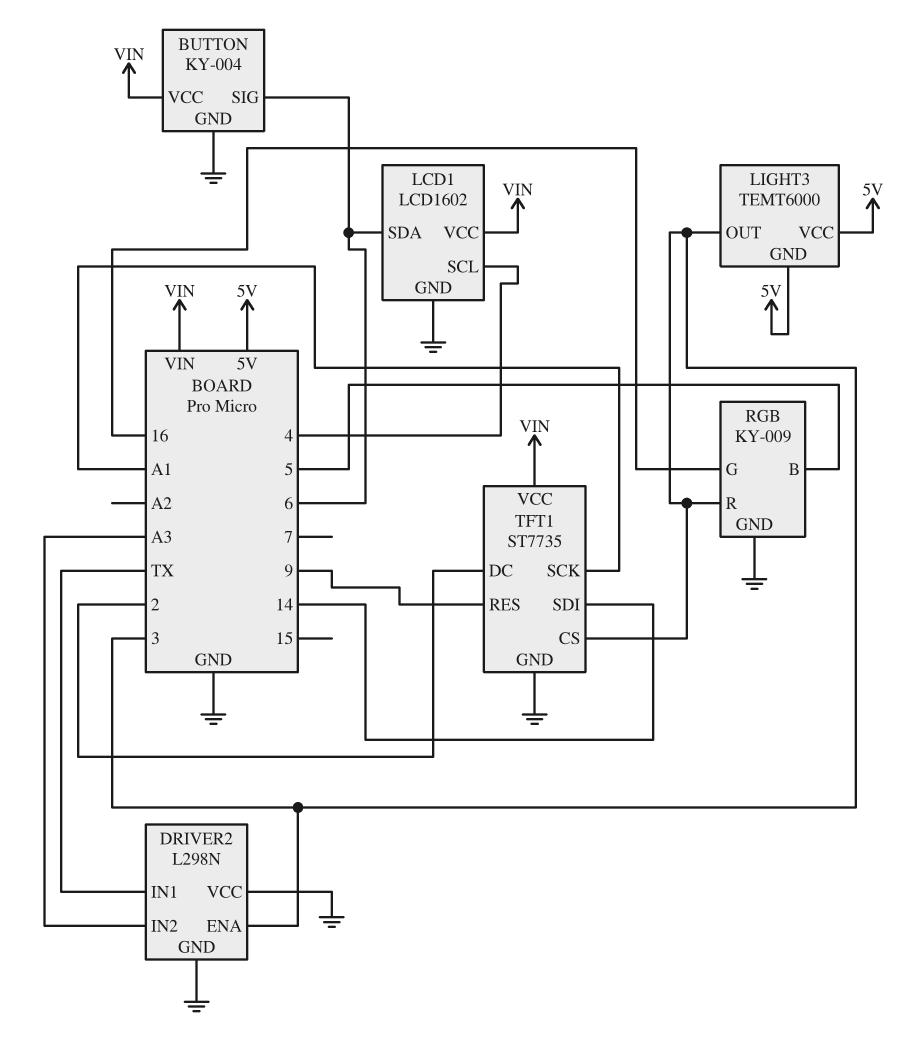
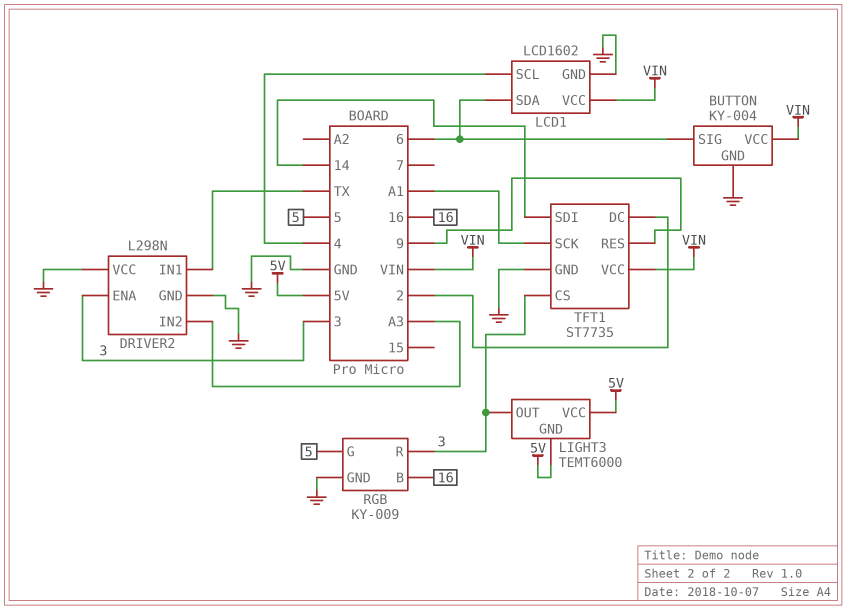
RGB pin B: 5 -> 16
RGB pin G: 16 -> 5

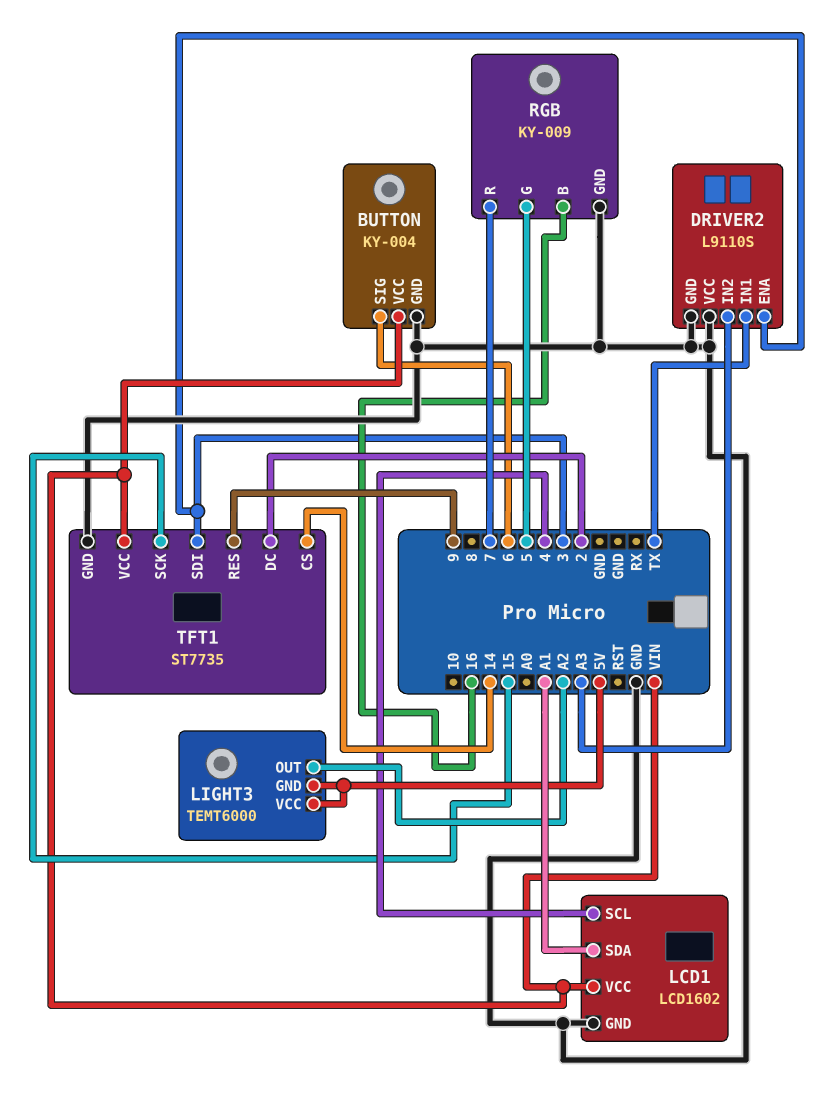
DRIVER2: L298N -> L9110S
LCD1 pin SDA: 6 -> A1
LIGHT3 pin OUT: 3 -> A2
RGB pin R: 3 -> 7
TFT1 pin CS: 3 -> 14
TFT1 pin SCK: A1 -> 15
TFT1 pin SDI: 14 -> 3

